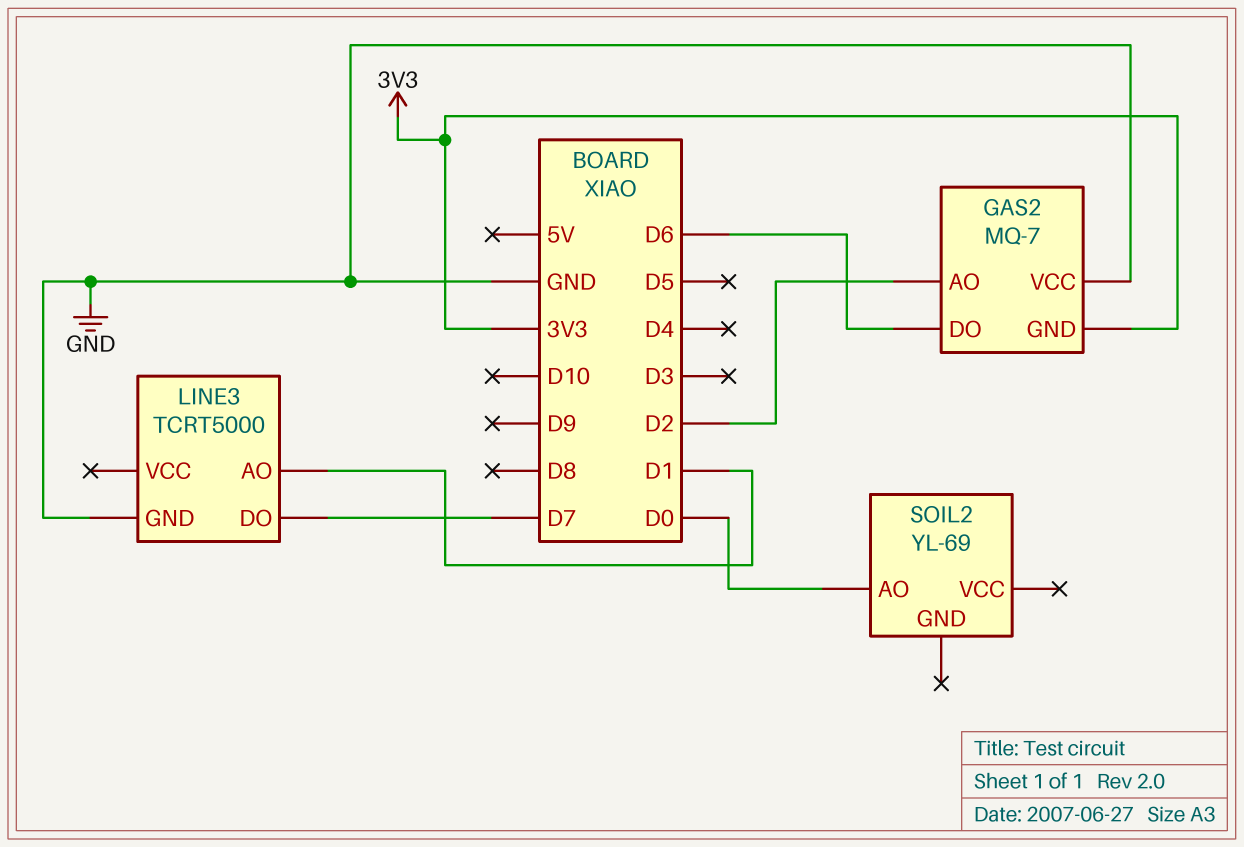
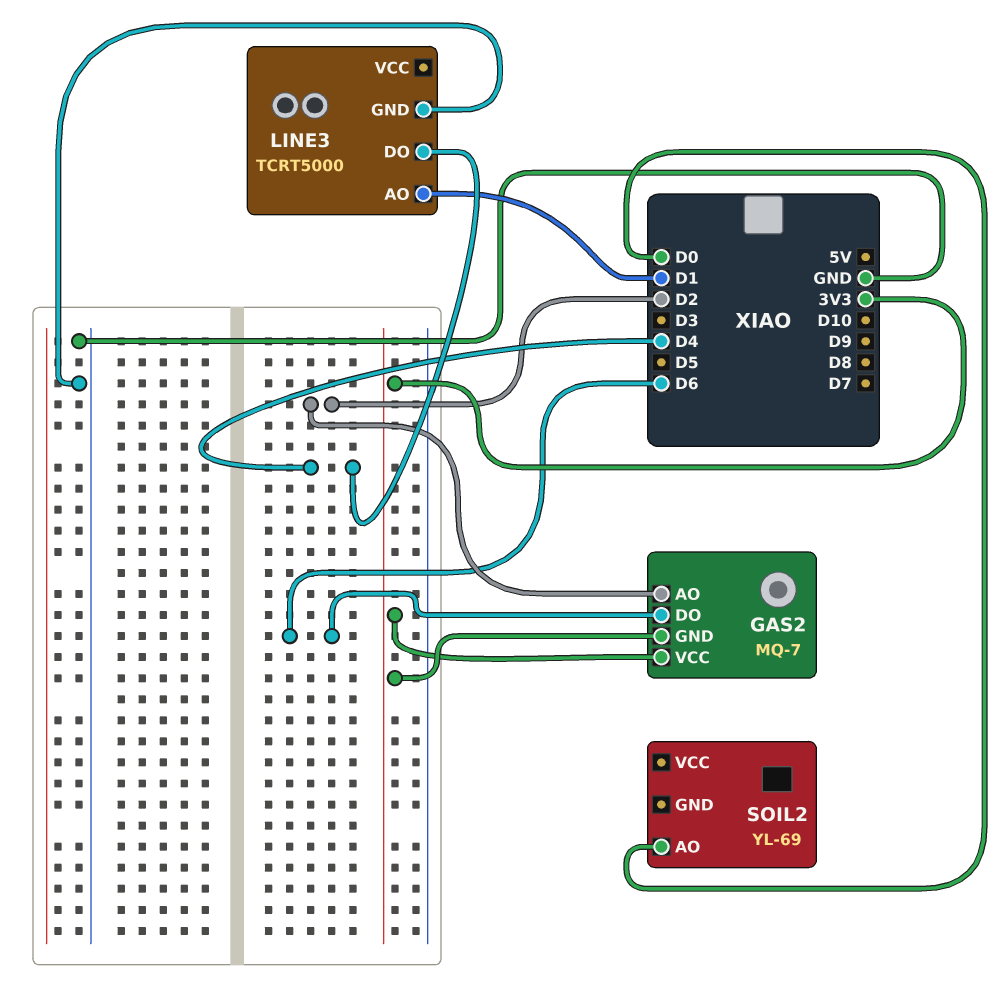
GAS2 pin VCC: GND -> 3V3
LINE3 pin DO: D7 -> D4

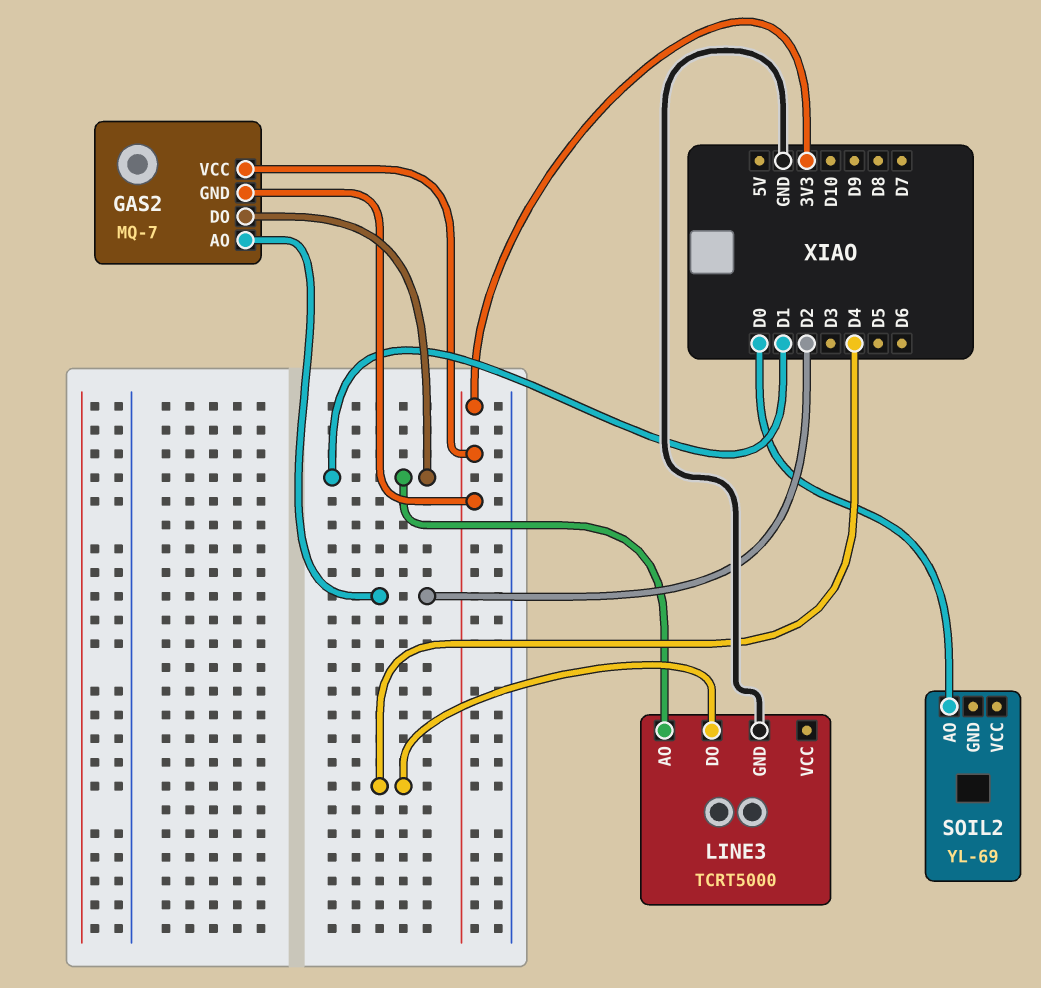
GAS2 pin DO: D6 -> D1

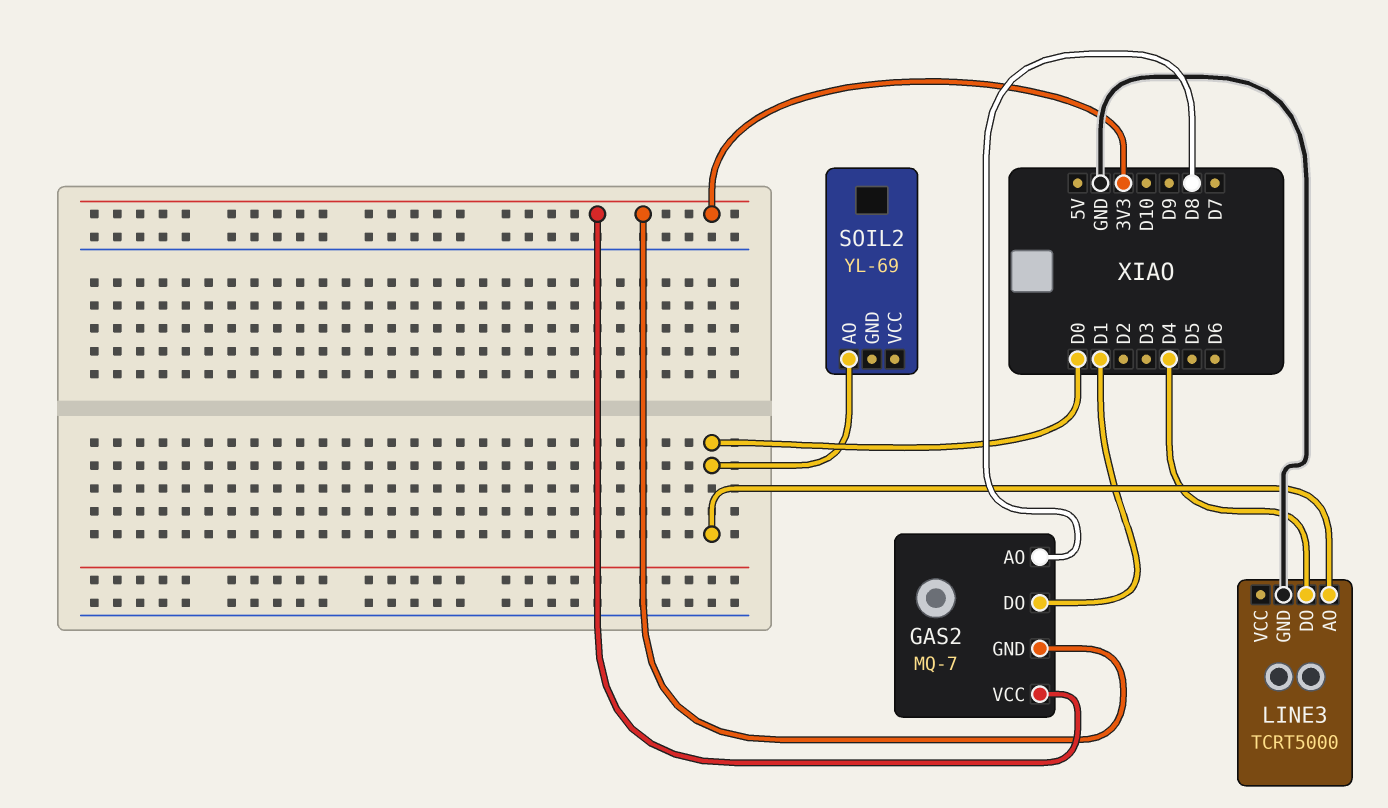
GAS2 pin AO: D2 -> D8
LINE3 pin AO: D1 -> D0

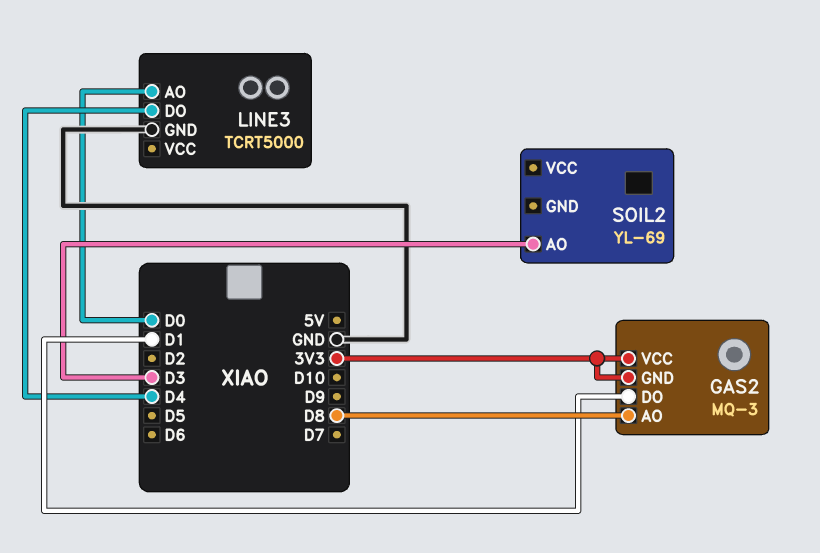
GAS2: MQ-7 -> MQ-3
SOIL2 pin AO: D0 -> D3

